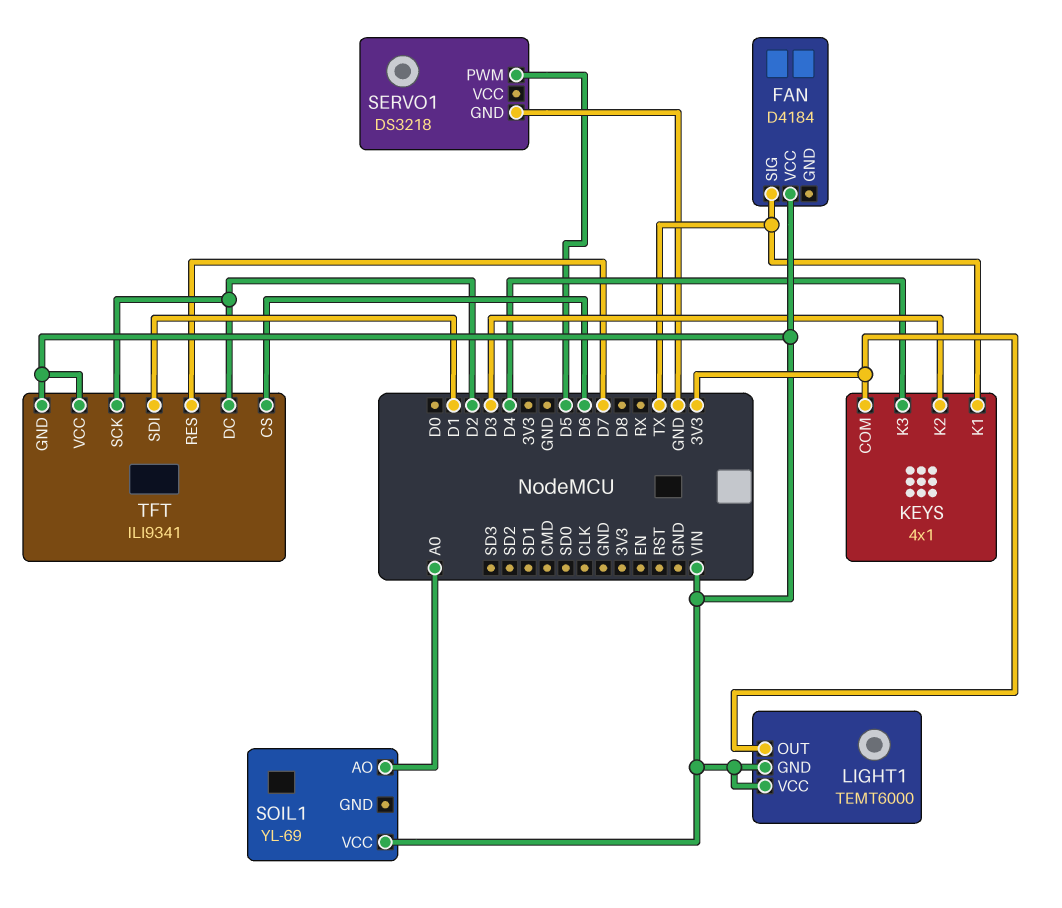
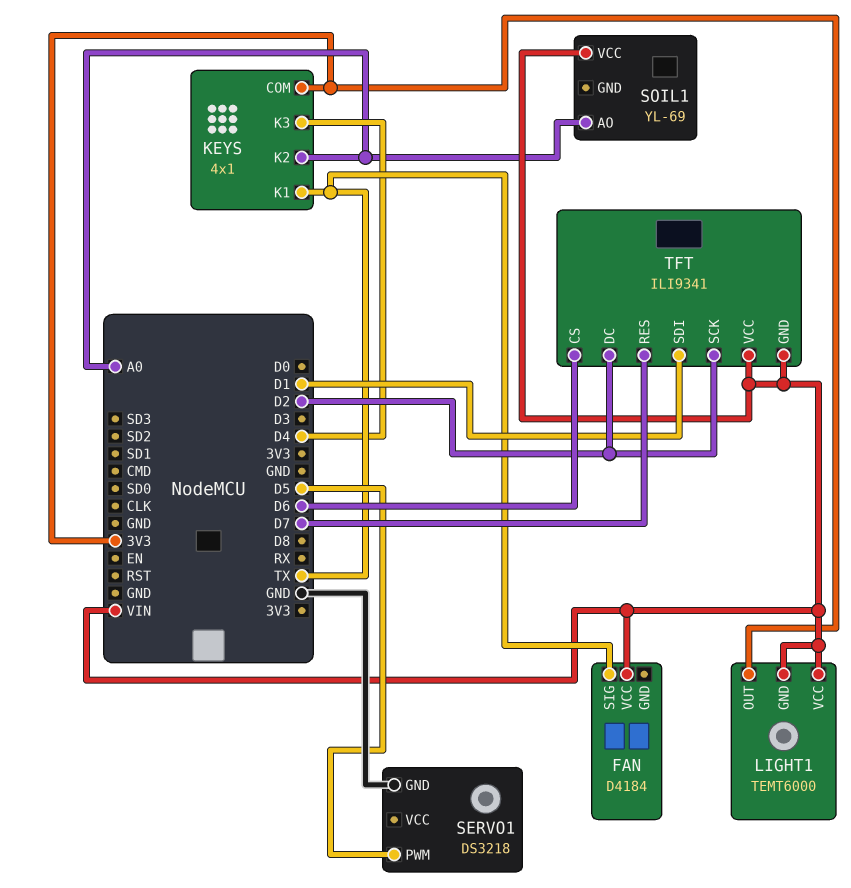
KEYS pin K2: D3 -> A0

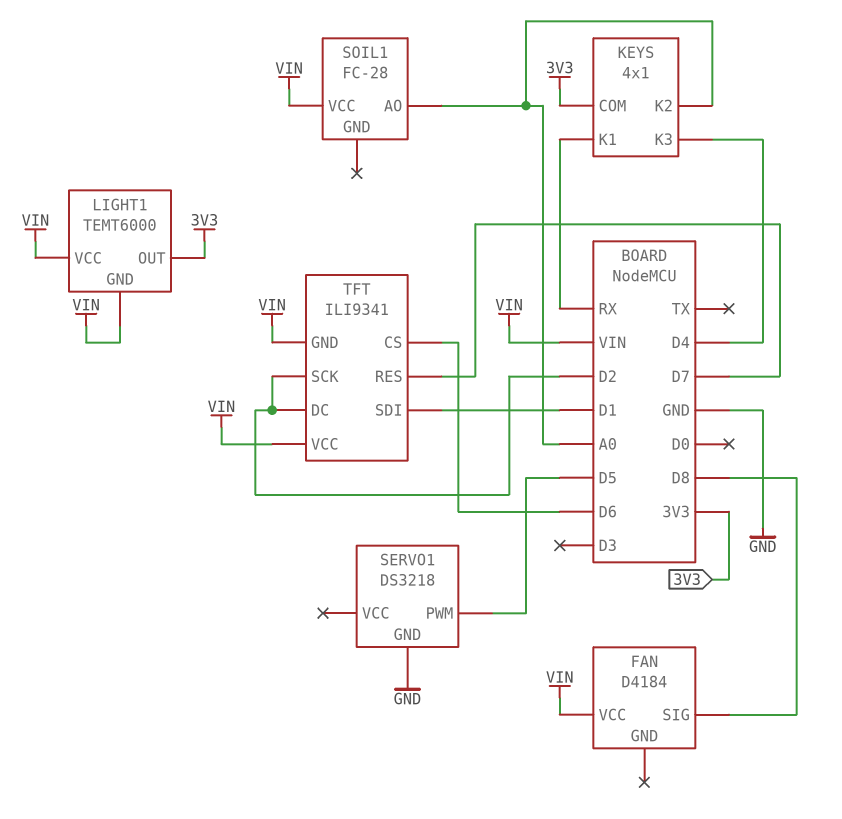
FAN pin SIG: TX -> D8
KEYS pin K1: TX -> RX
SOIL1: YL-69 -> FC-28

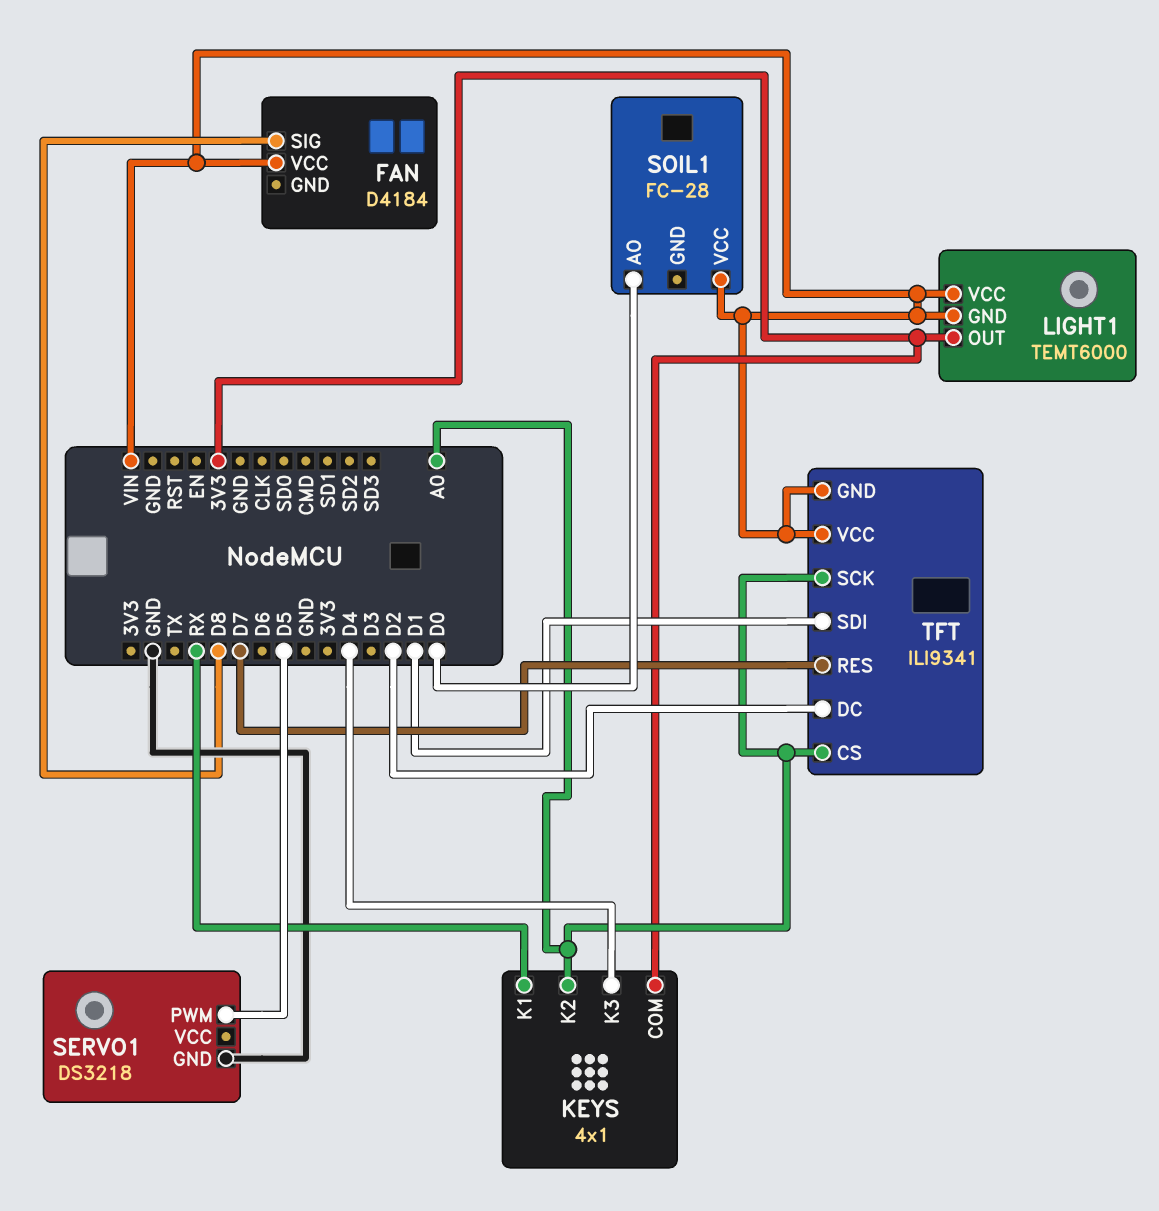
SOIL1 pin AO: A0 -> D0
TFT pin CS: D6 -> A0
TFT pin SCK: D2 -> A0

